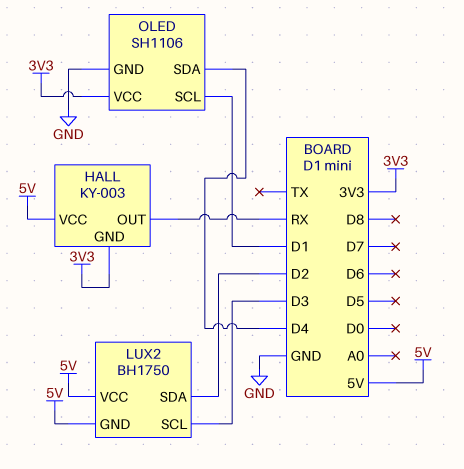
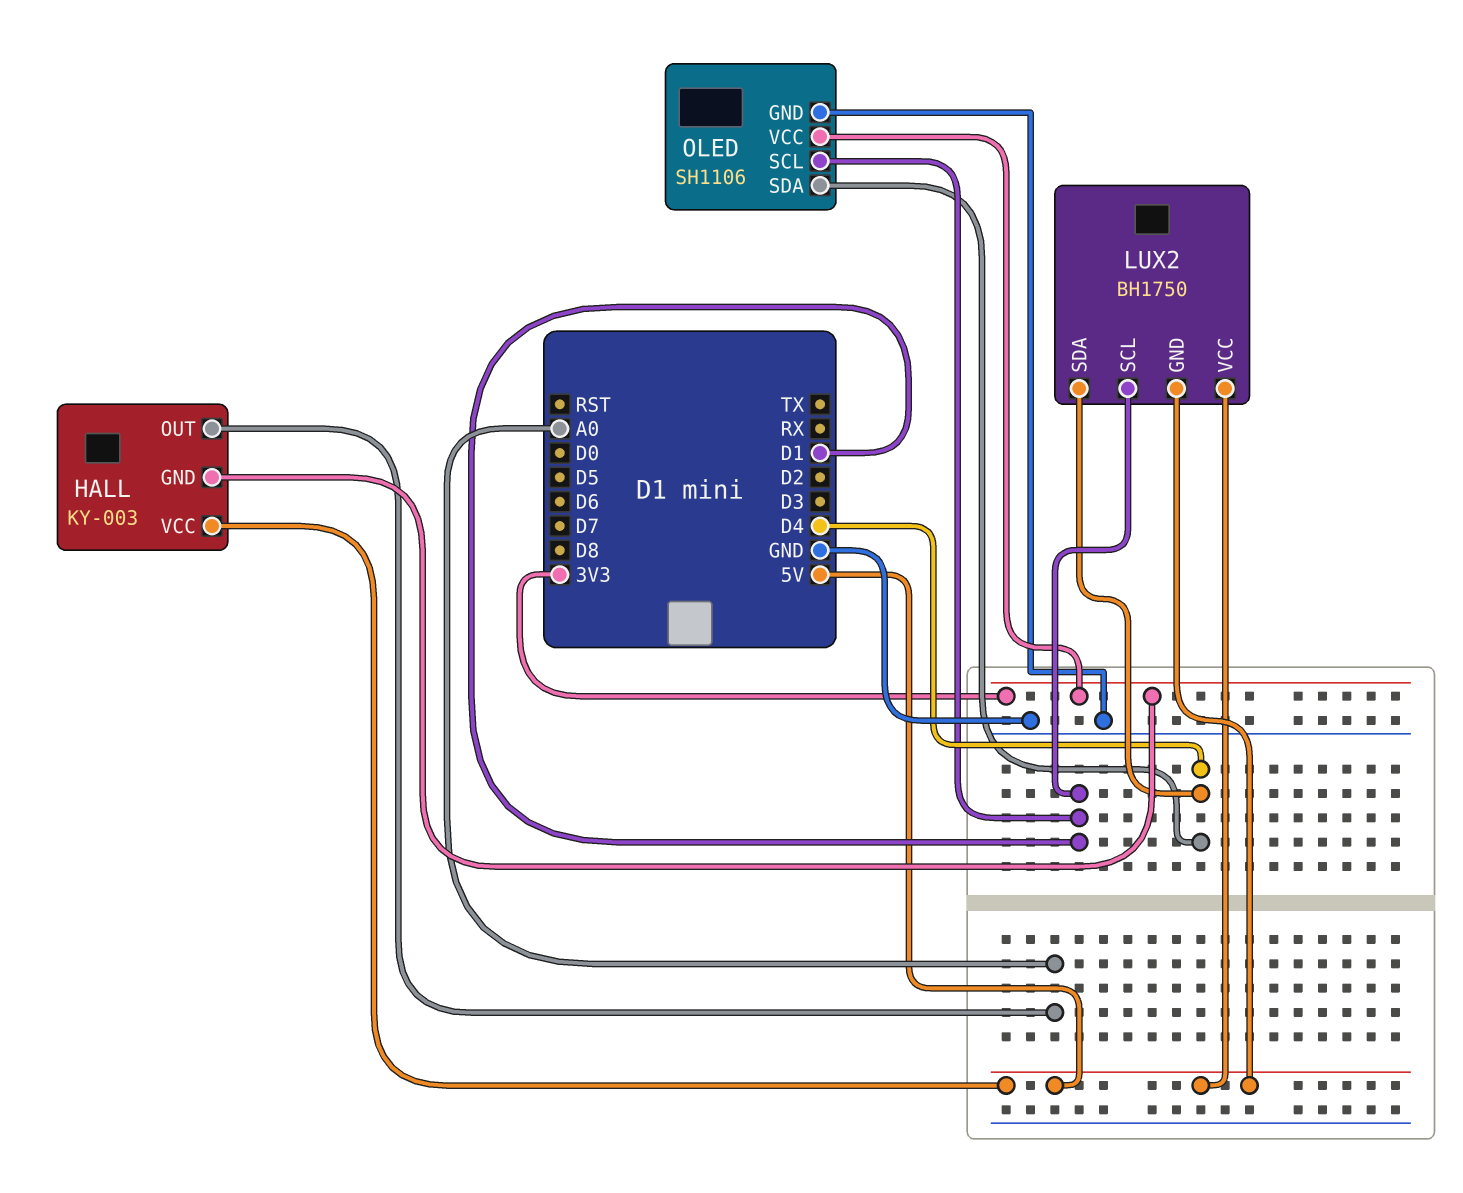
HALL pin OUT: RX -> A0
LUX2 pin SCL: D3 -> D1
LUX2 pin SDA: D2 -> D4

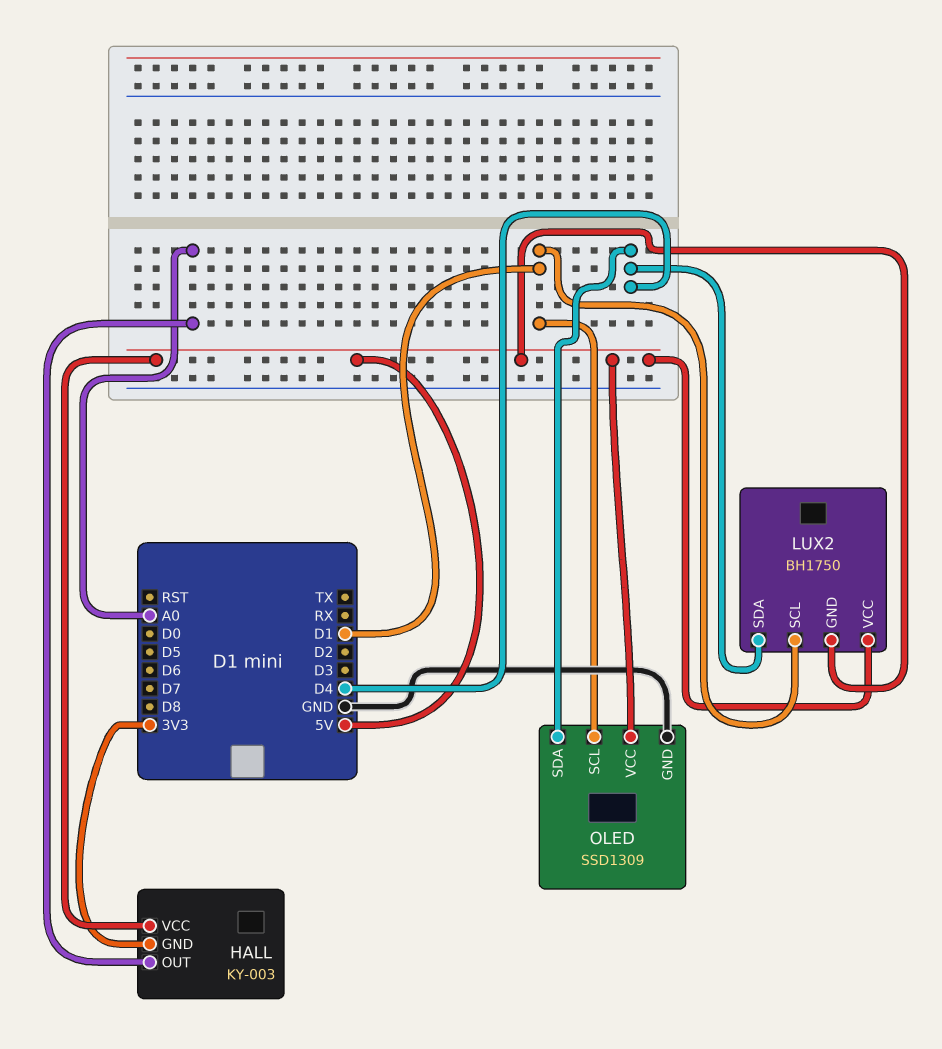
OLED: SH1106 -> SSD1309
OLED pin VCC: 3V3 -> 5V

